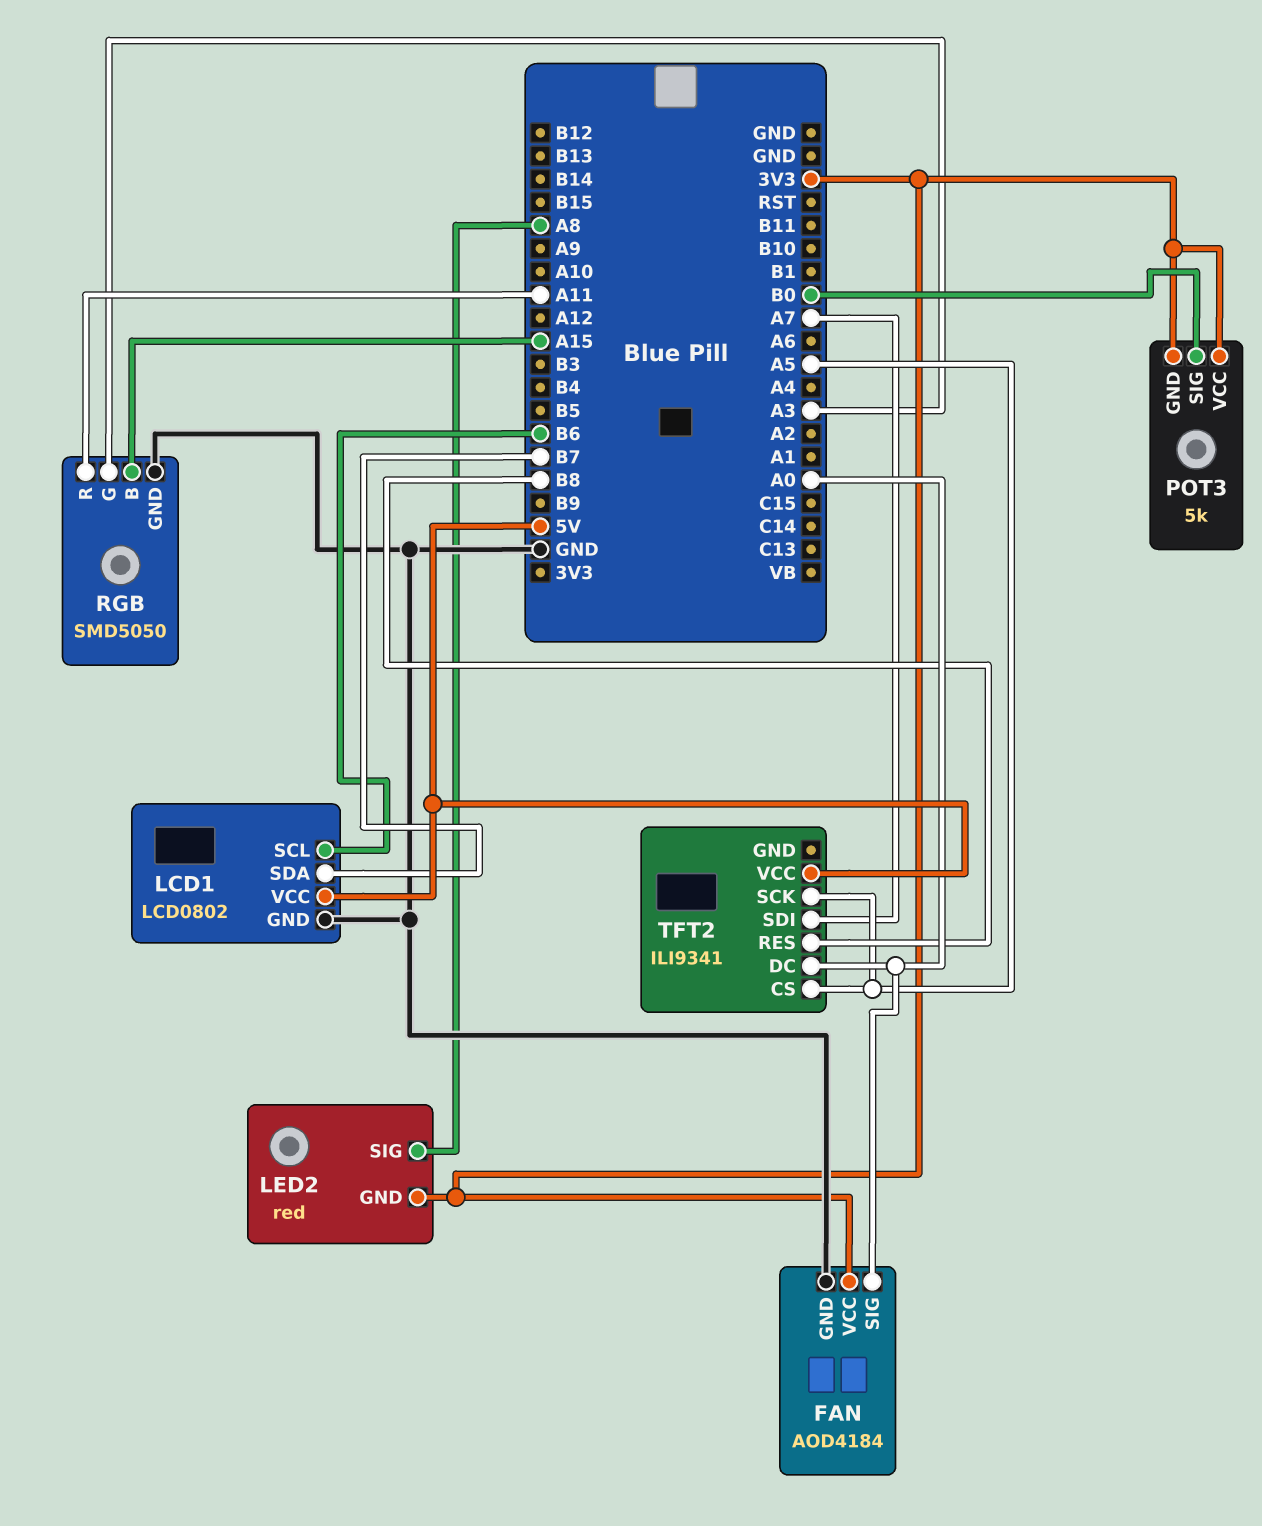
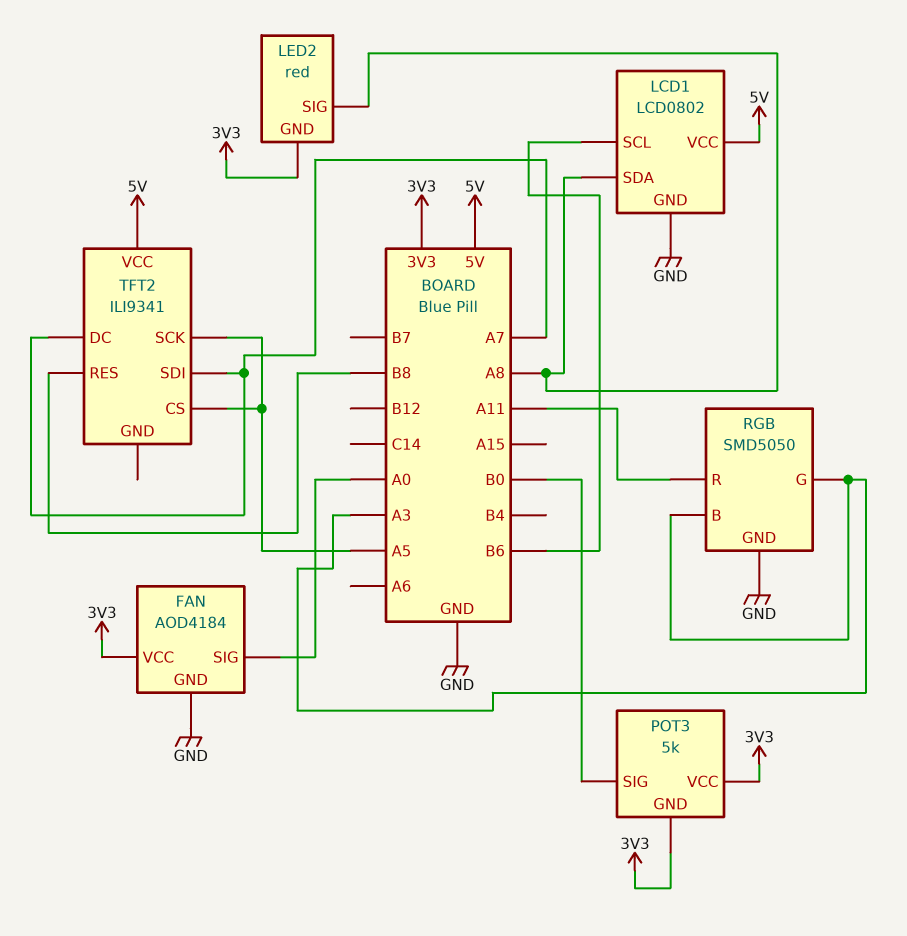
LCD1 pin SDA: B7 -> A8
RGB pin B: A15 -> A3
TFT2 pin DC: A0 -> A7

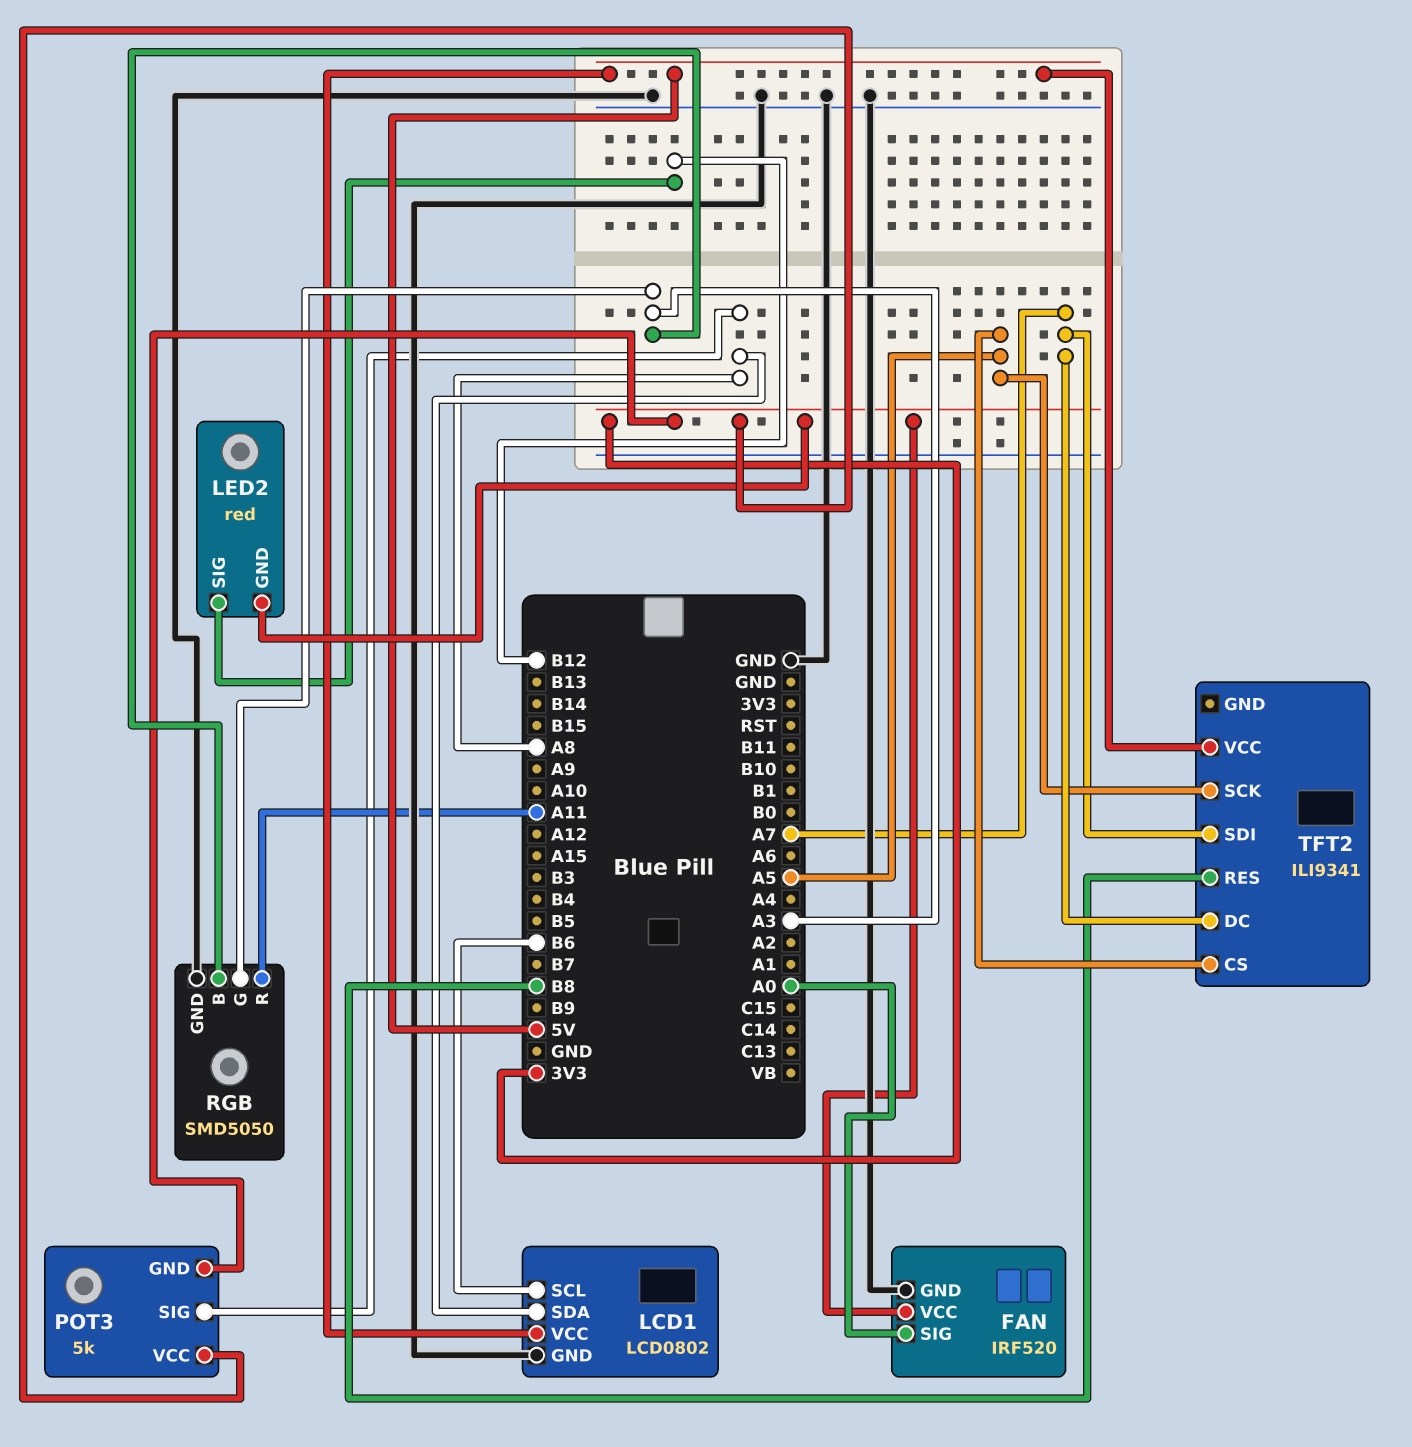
FAN: AOD4184 -> IRF520
LED2 pin SIG: A8 -> B12
POT3 pin SIG: B0 -> A8

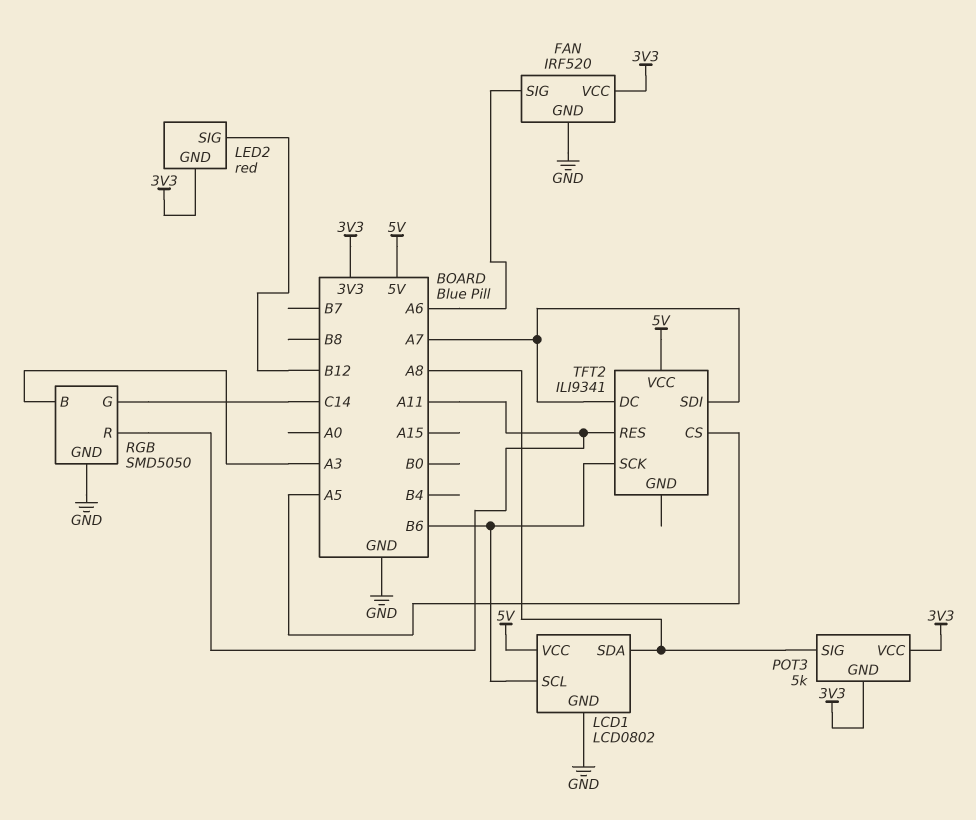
FAN pin SIG: A0 -> A6
RGB pin G: A3 -> C14
TFT2 pin RES: B8 -> A11
TFT2 pin SCK: A5 -> B6

